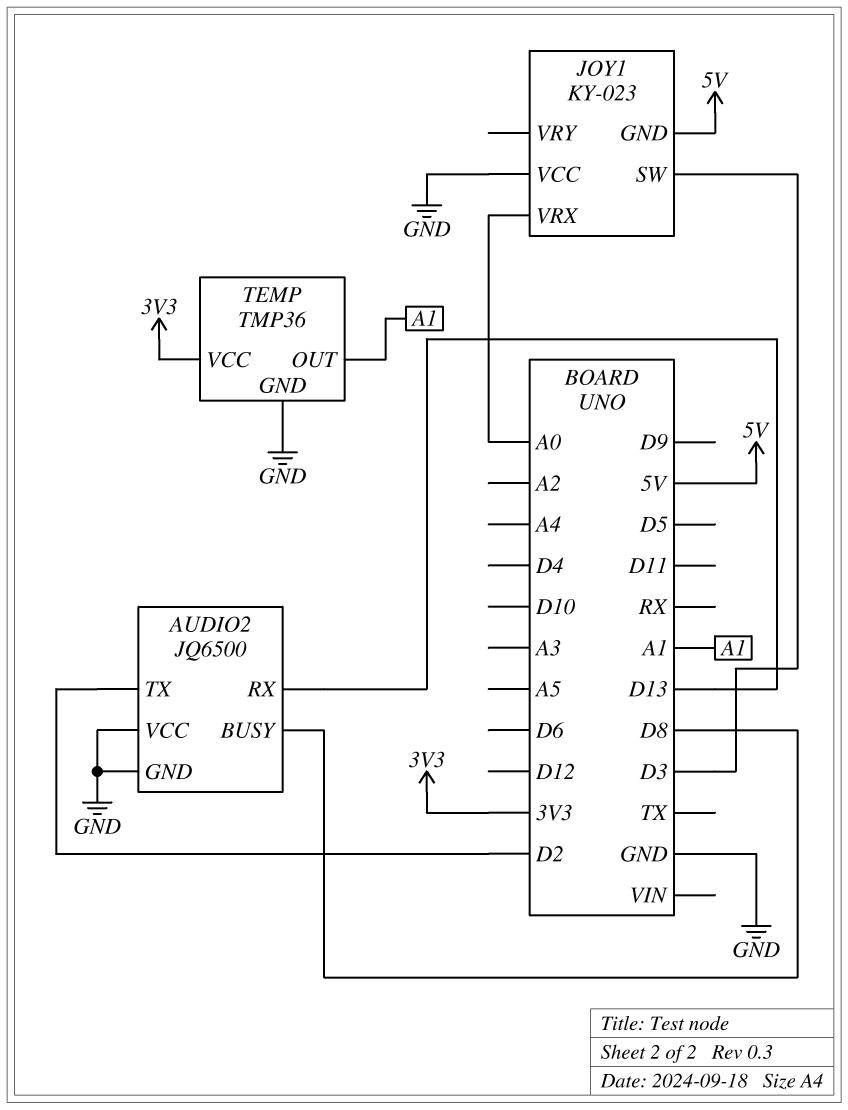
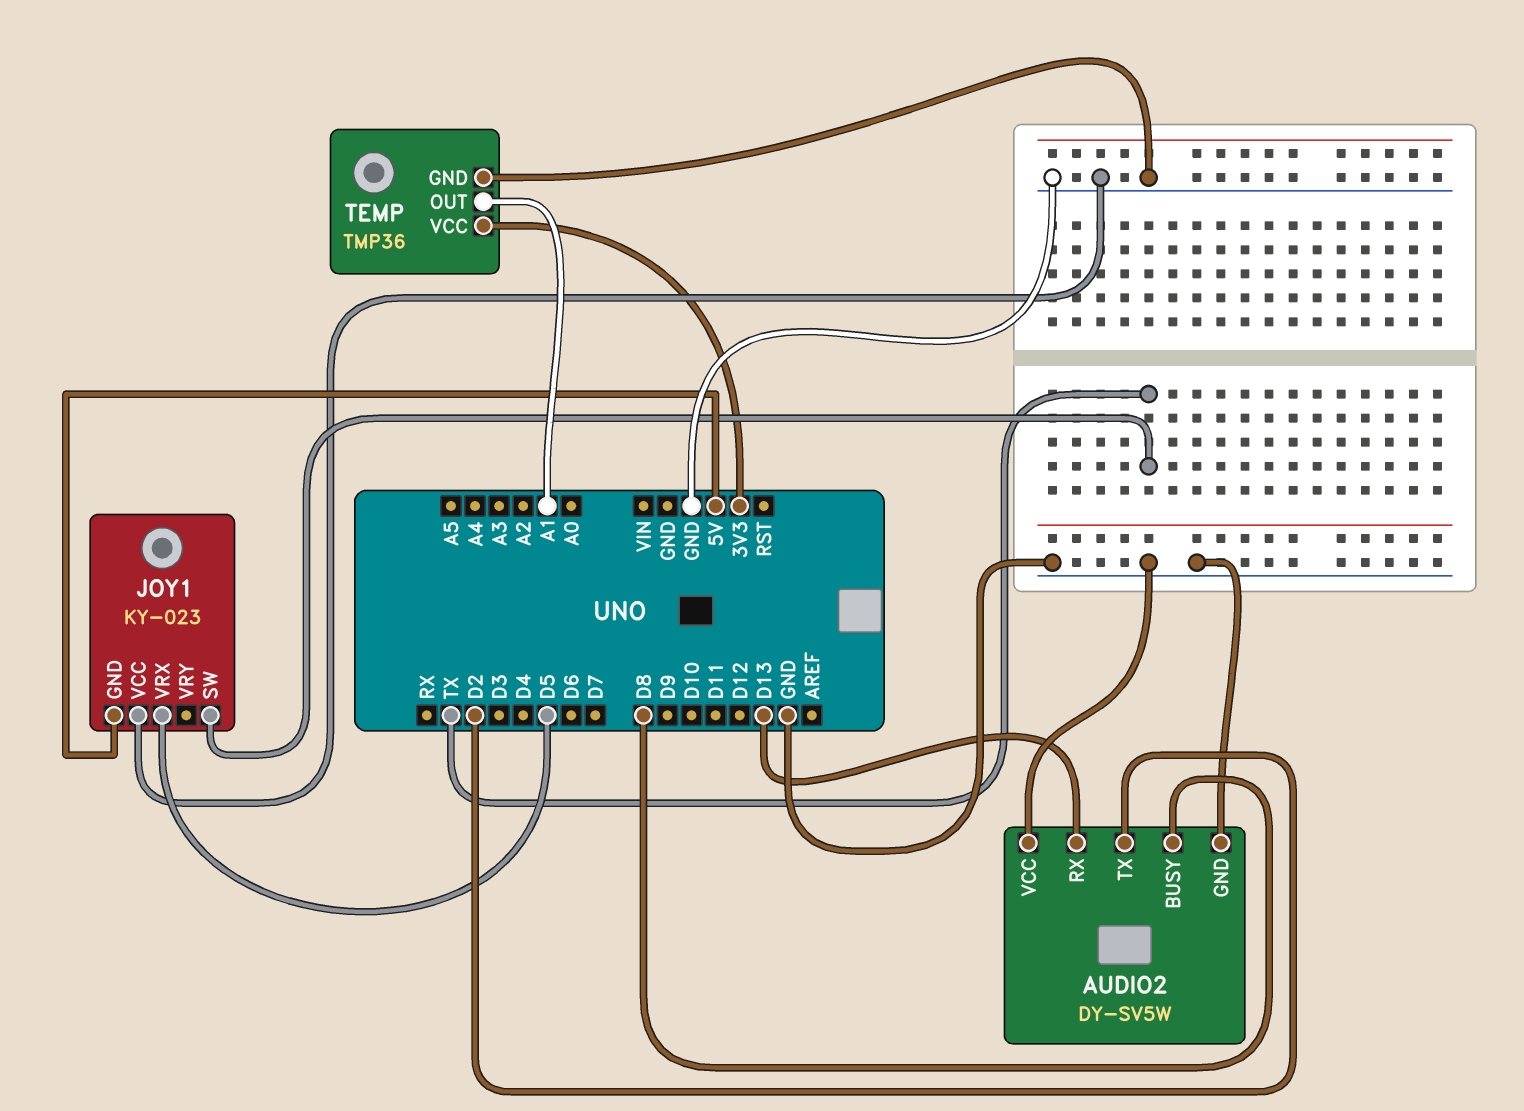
AUDIO2: JQ6500 -> DY-SV5W
JOY1 pin SW: D3 -> TX
JOY1 pin VRX: A0 -> D5

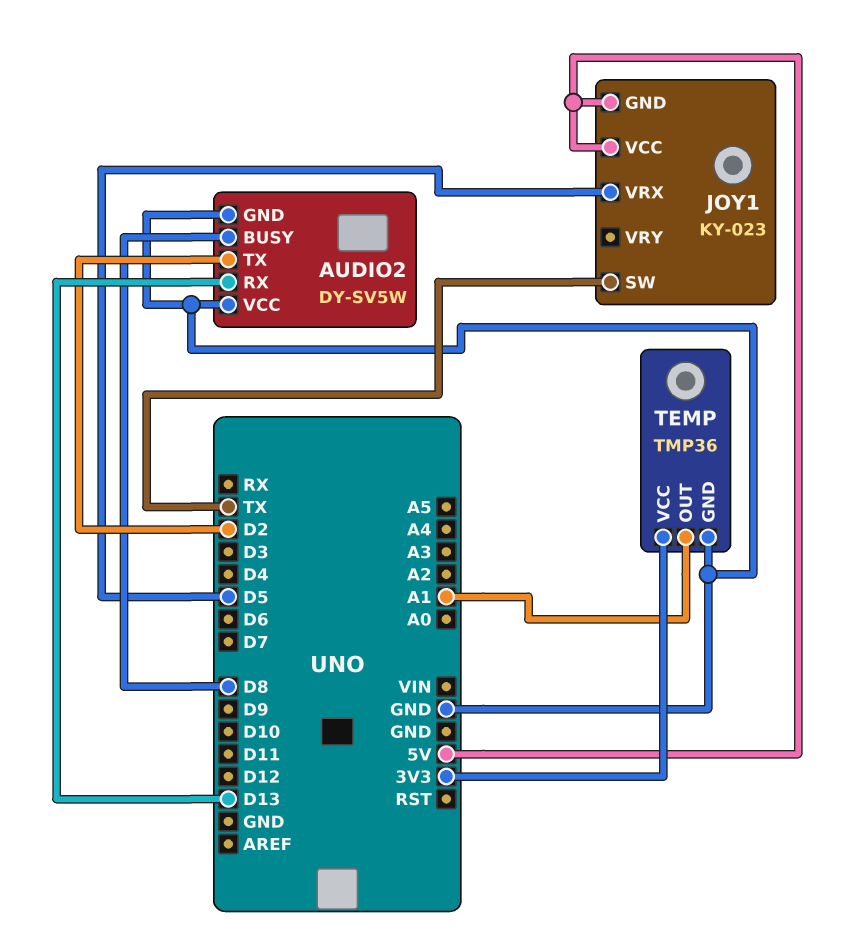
JOY1 pin VCC: GND -> 5V

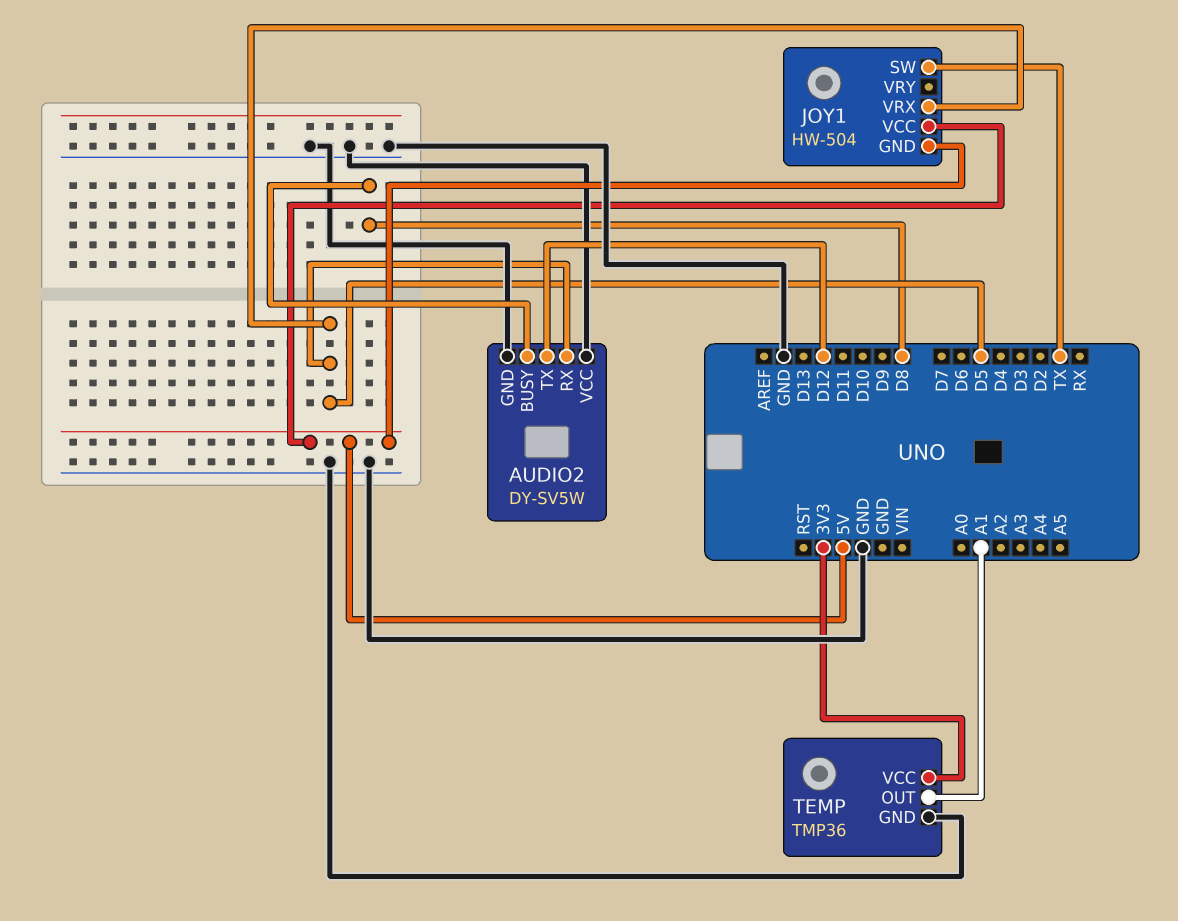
AUDIO2 pin RX: D13 -> D5
AUDIO2 pin TX: D2 -> D12
JOY1: KY-023 -> HW-504

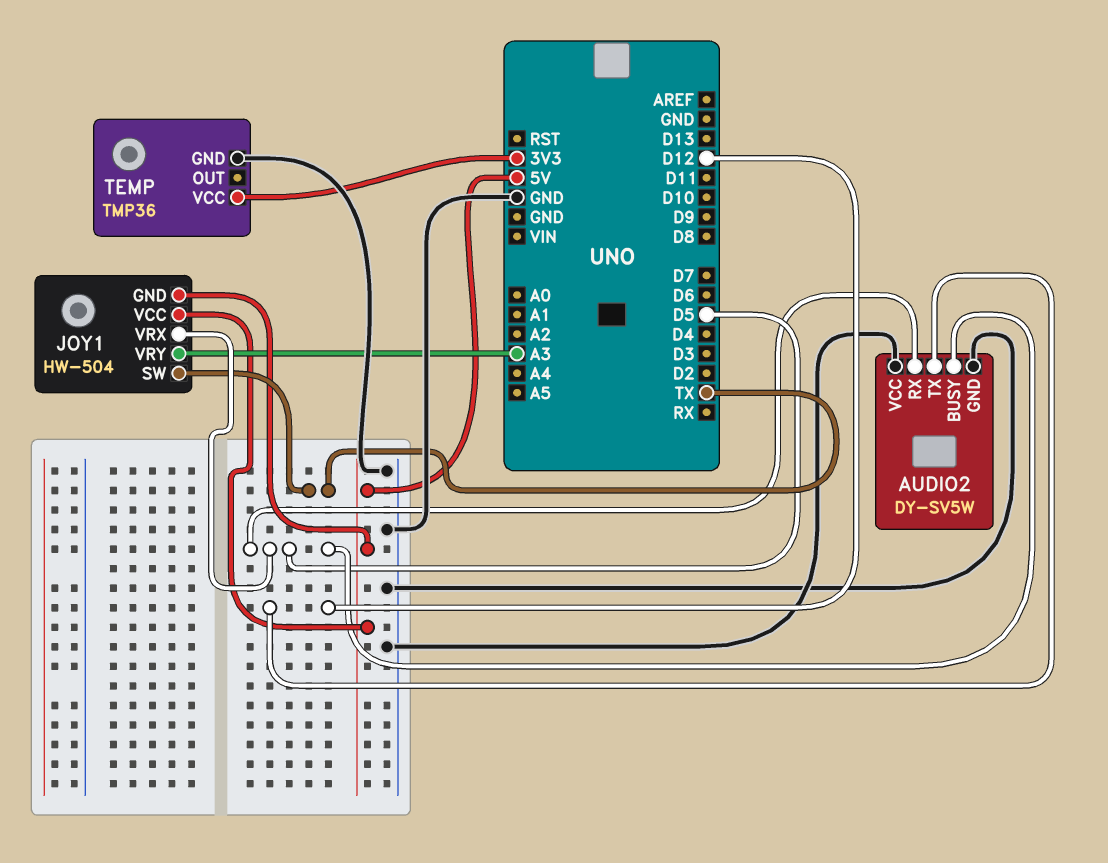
AUDIO2 pin BUSY: D8 -> D5
JOY1 pin VRY: none -> A3
TEMP pin OUT: A1 -> none

